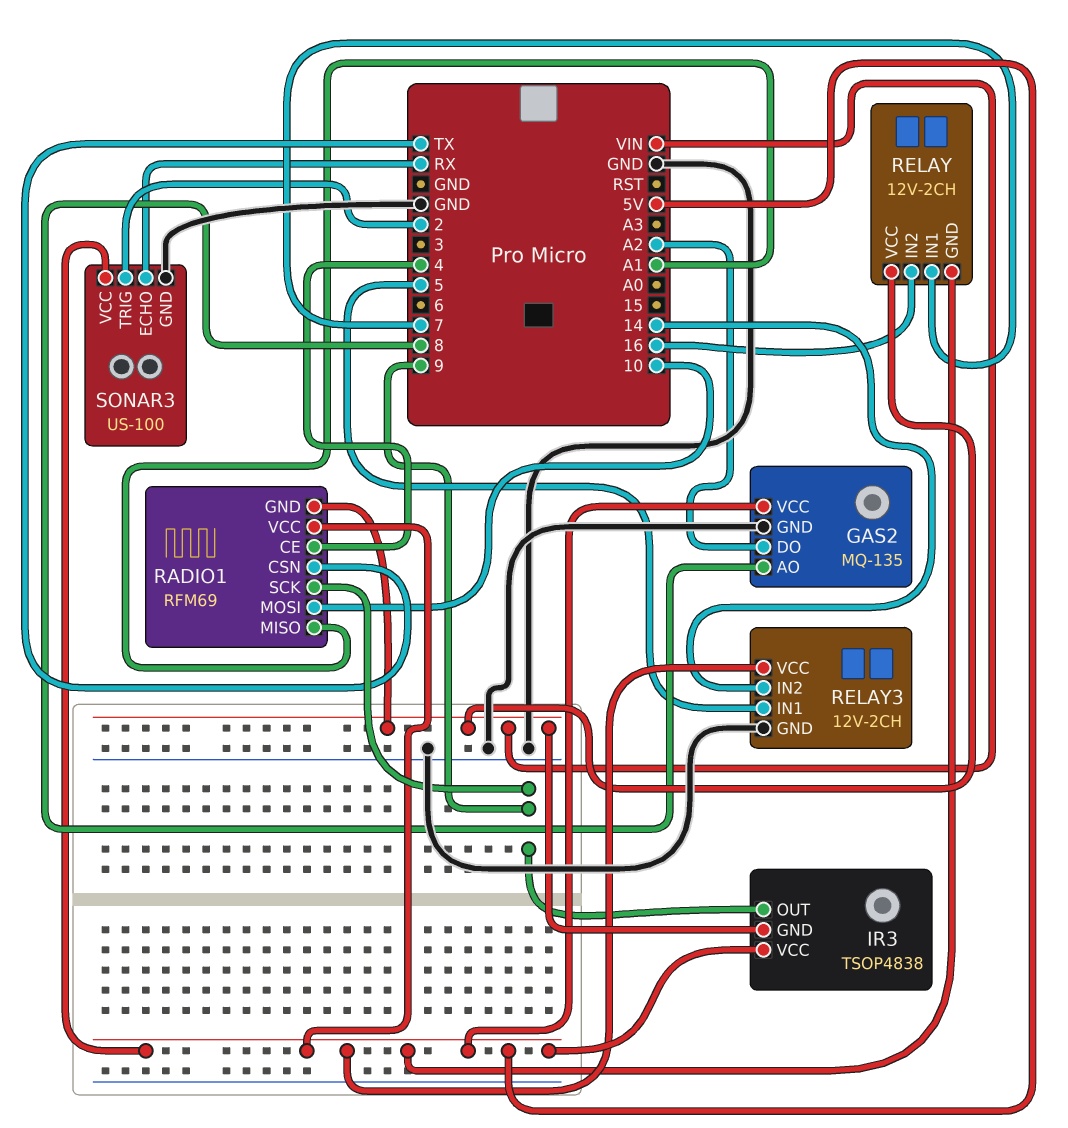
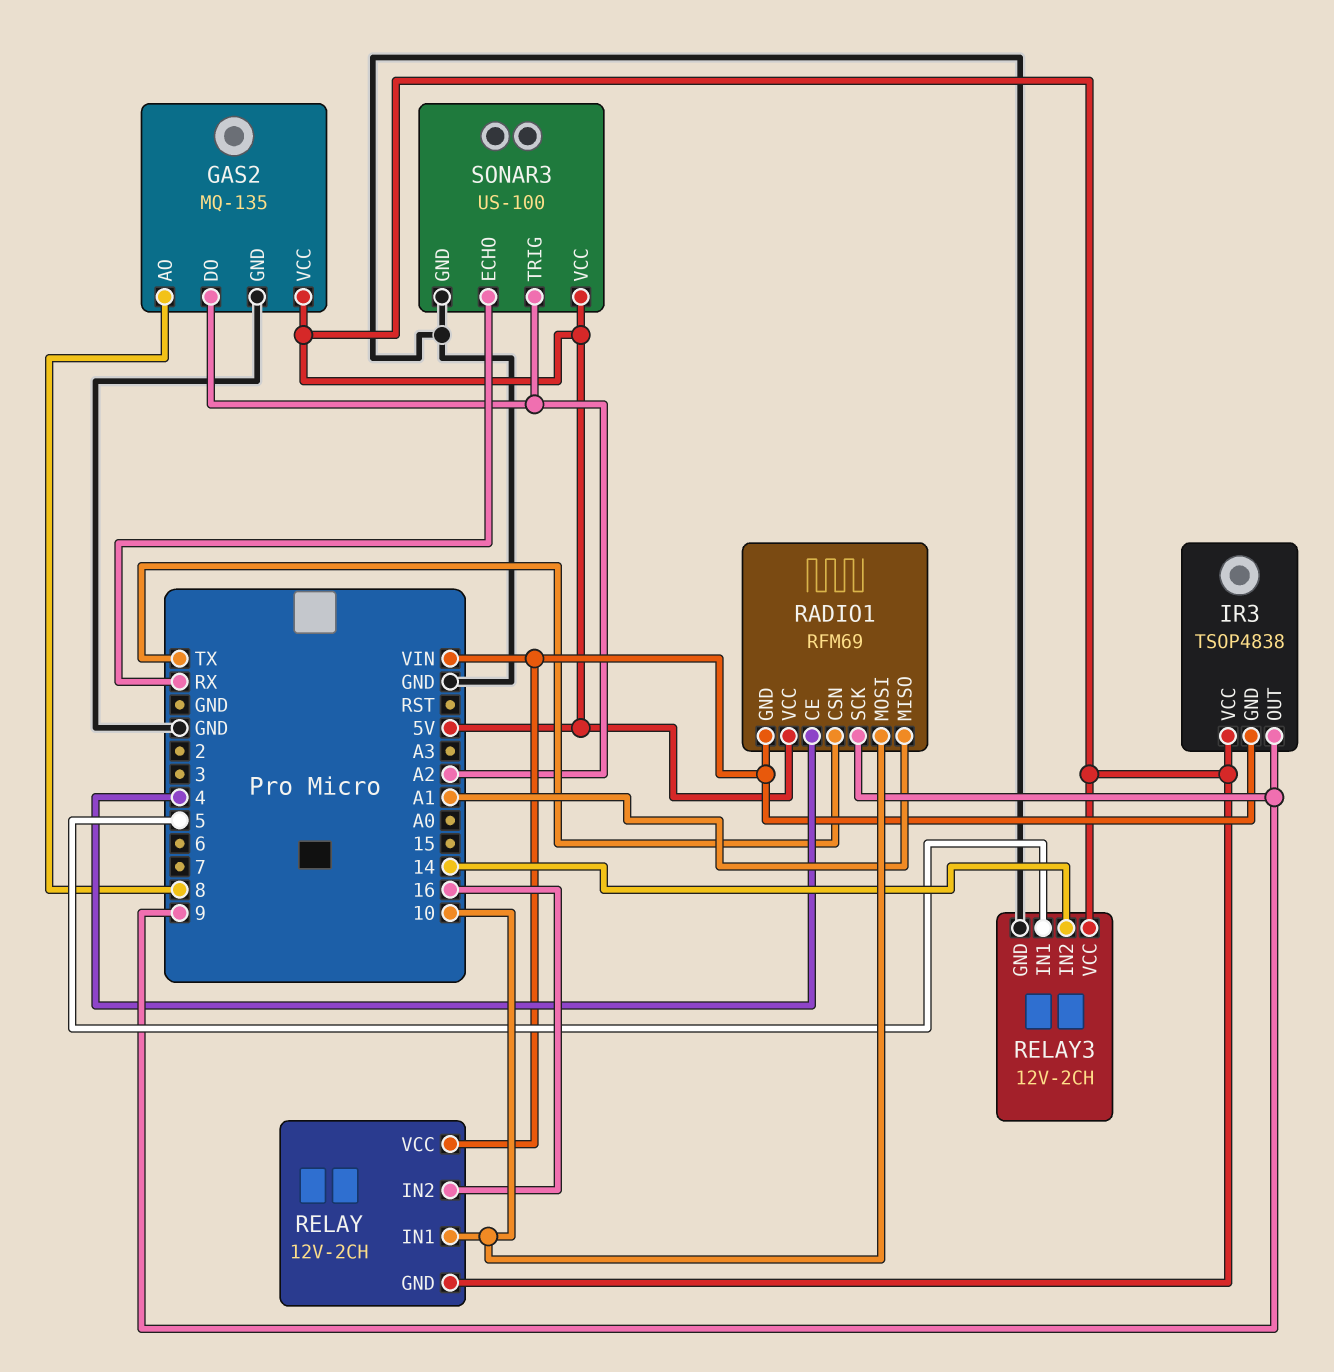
RELAY pin IN1: 7 -> 10
SONAR3 pin TRIG: 2 -> A2

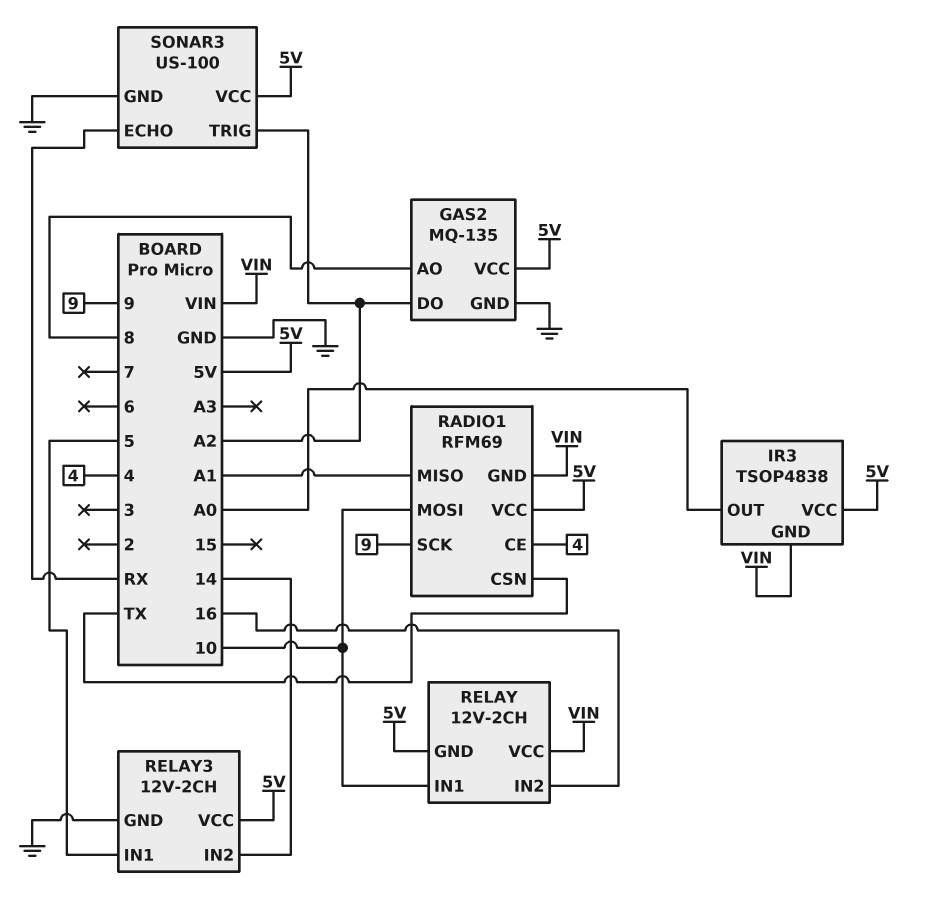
IR3 pin OUT: 9 -> A0

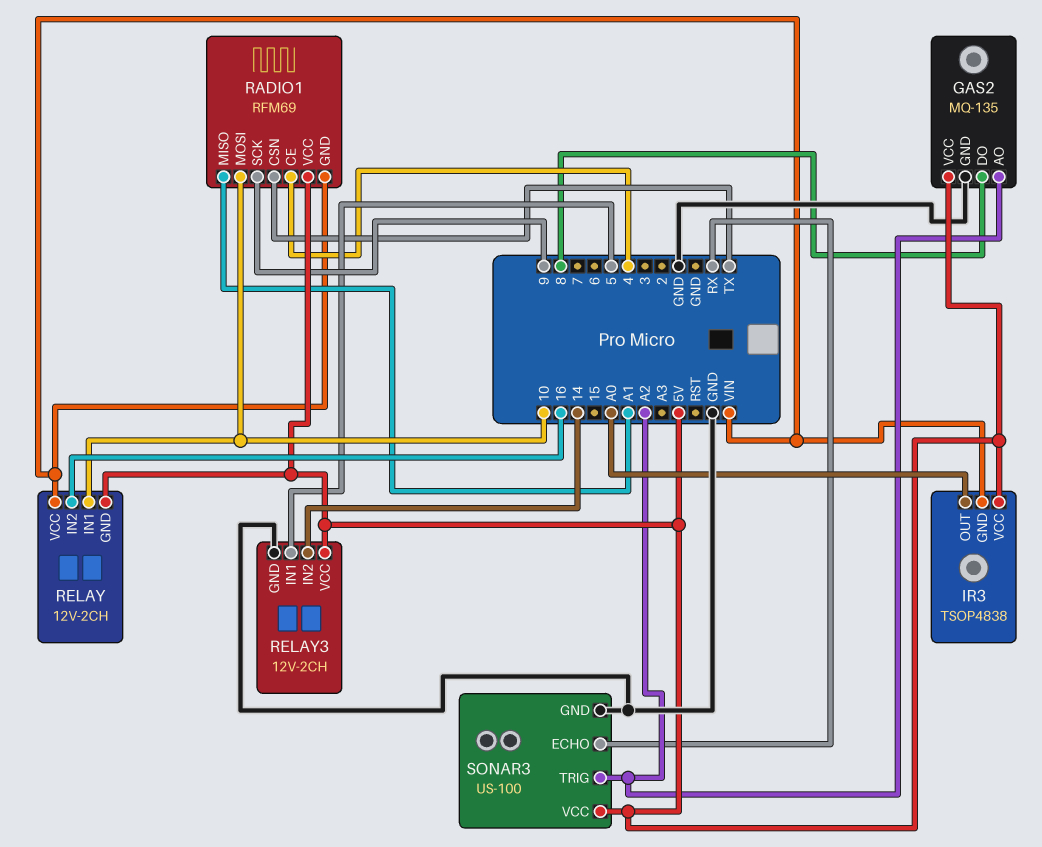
GAS2 pin AO: 8 -> A2
GAS2 pin DO: A2 -> 8

